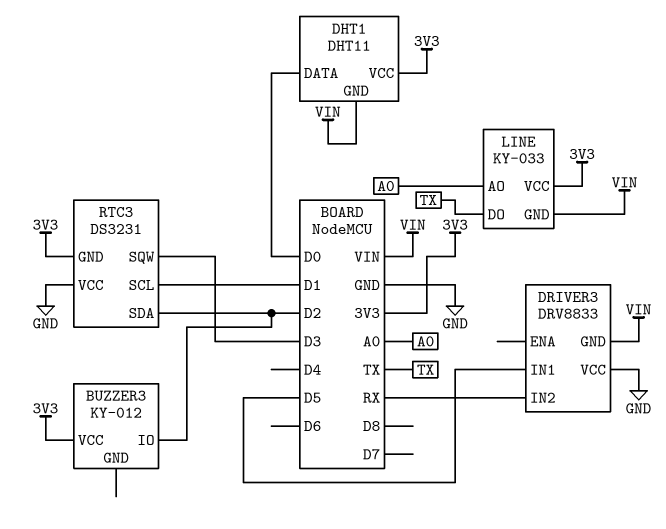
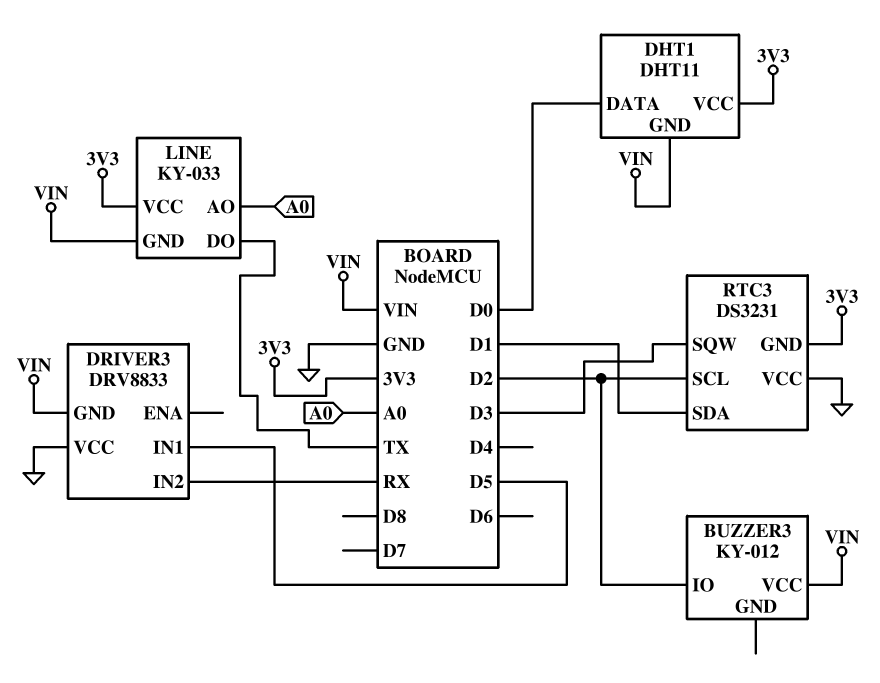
BUZZER3 pin VCC: 3V3 -> VIN
RTC3 pin SCL: D1 -> D2
RTC3 pin SDA: D2 -> D1

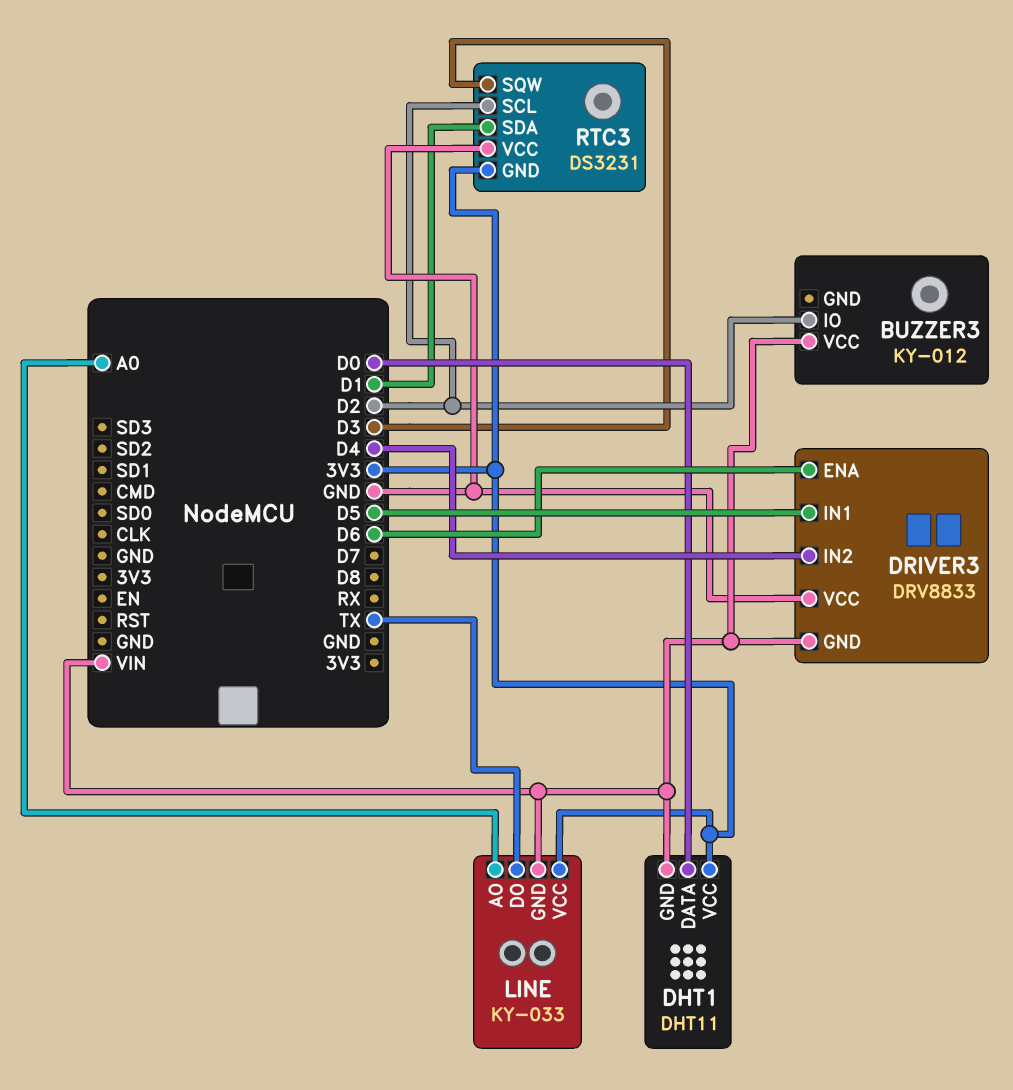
DRIVER3 pin ENA: none -> D6
DRIVER3 pin IN2: RX -> D4

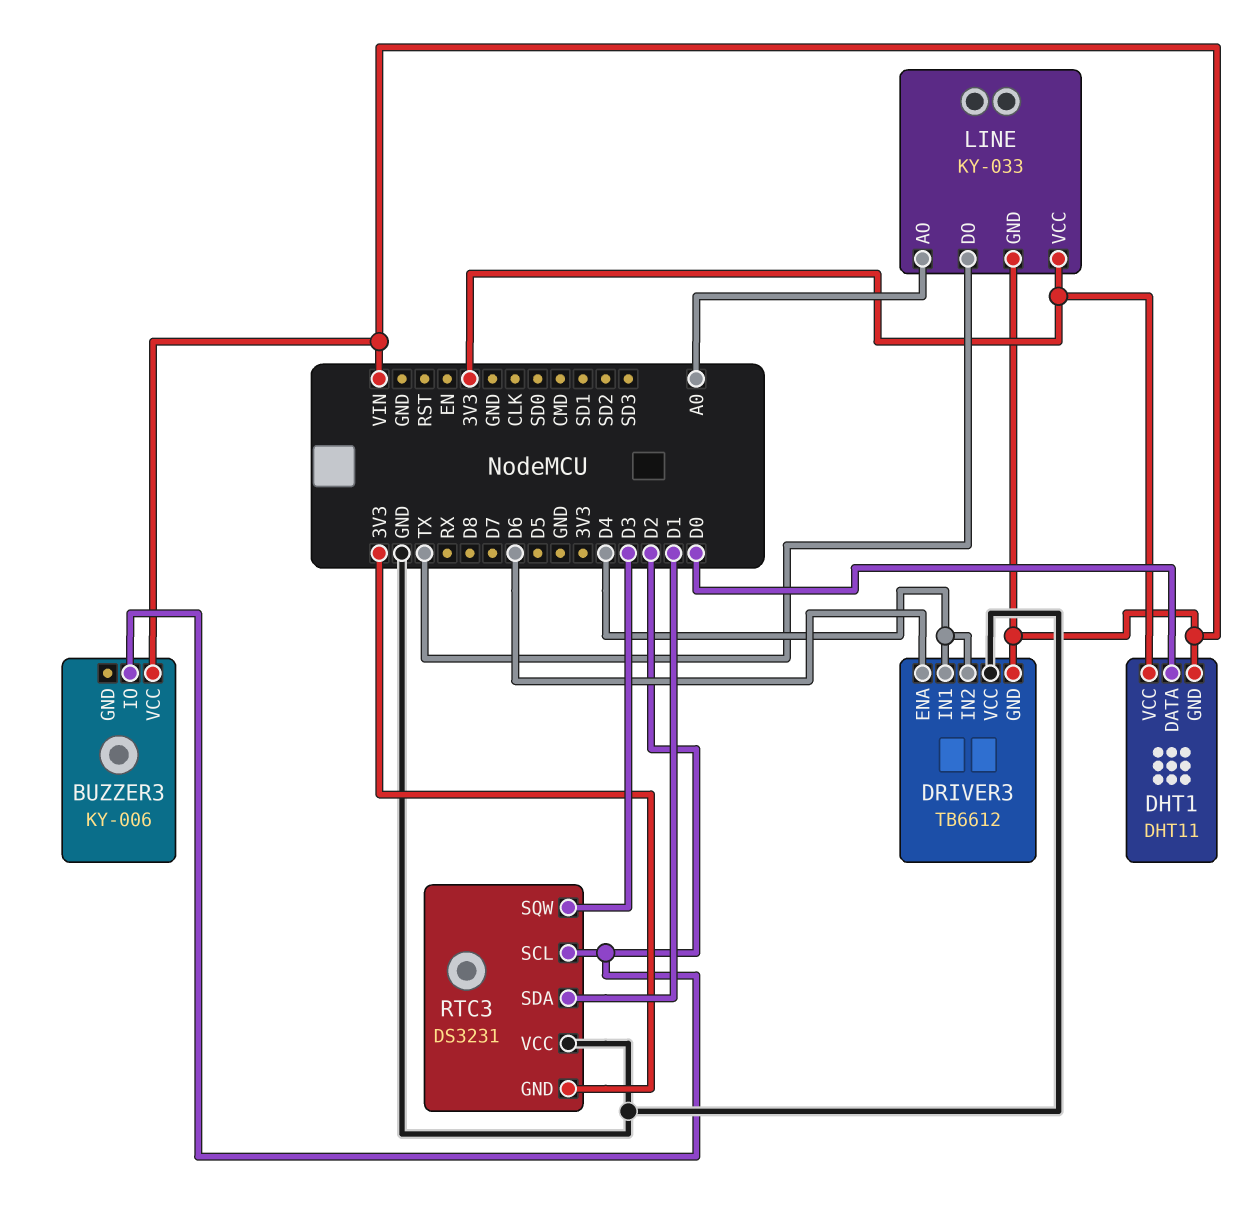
BUZZER3: KY-012 -> KY-006
DRIVER3: DRV8833 -> TB6612
DRIVER3 pin IN1: D5 -> D4

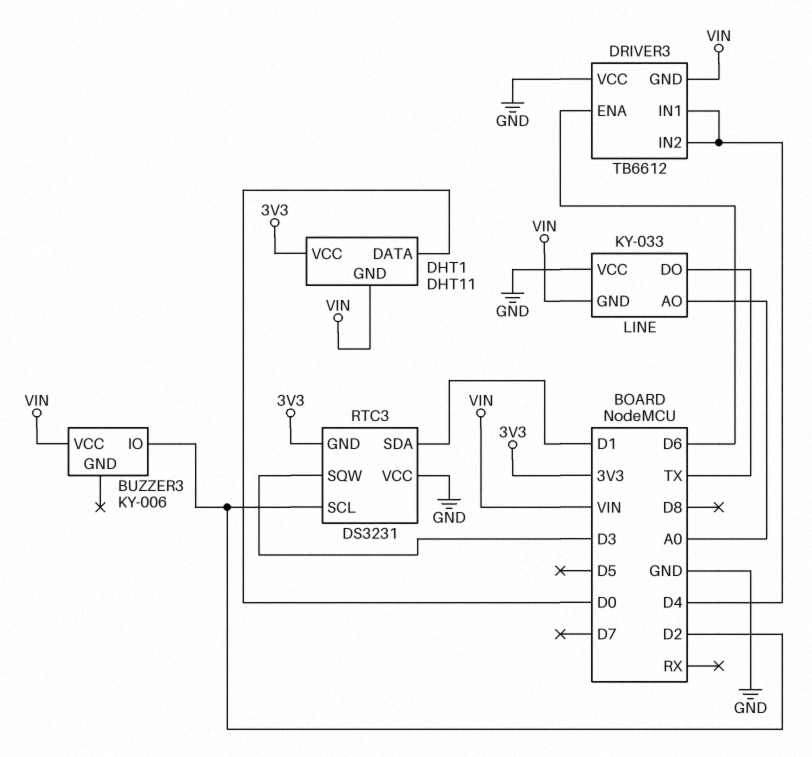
LINE pin VCC: 3V3 -> GND

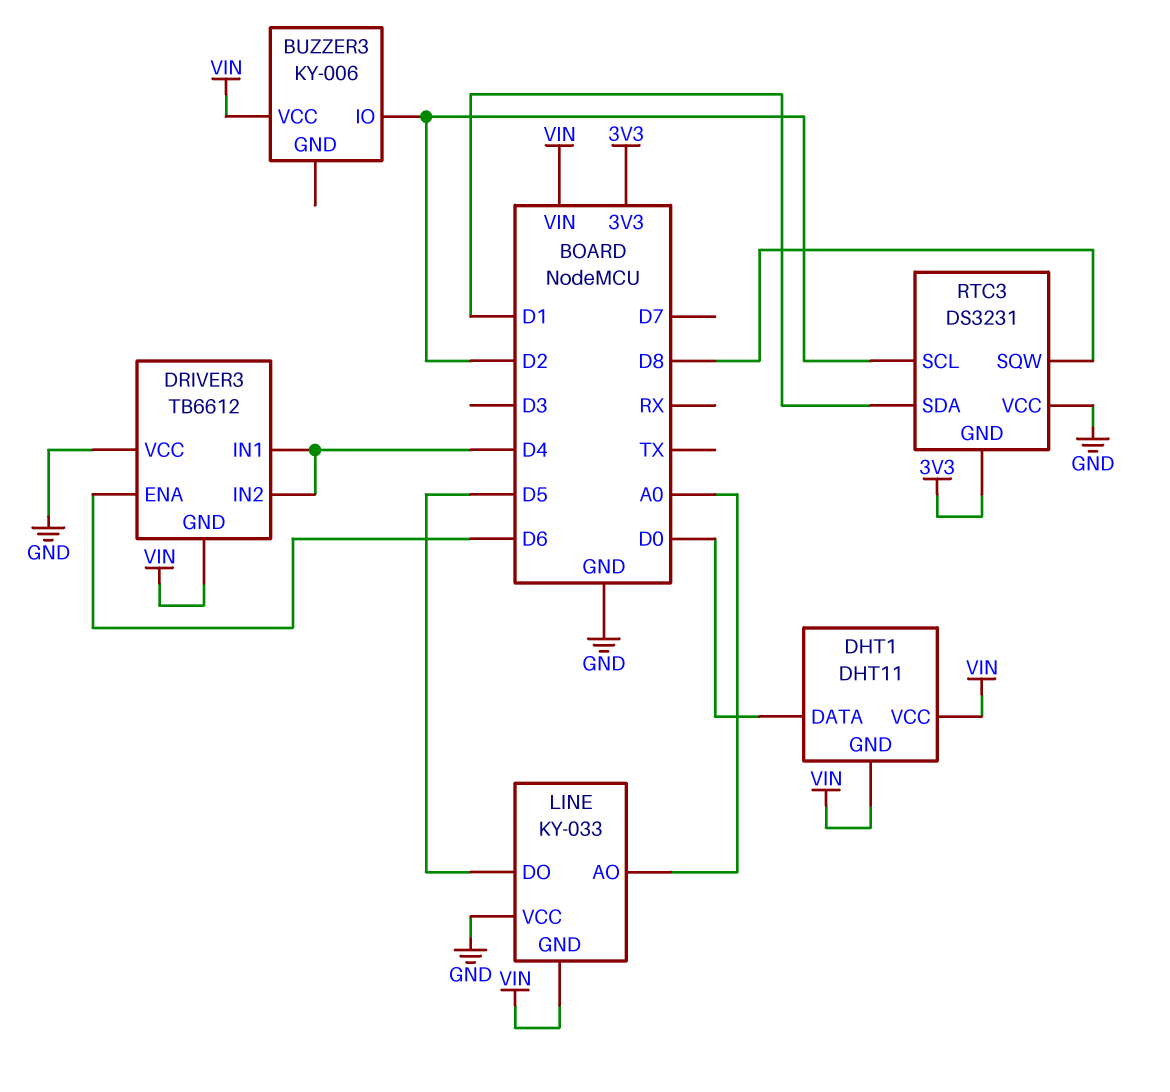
DHT1 pin VCC: 3V3 -> VIN
LINE pin DO: TX -> D5
RTC3 pin SQW: D3 -> D8

